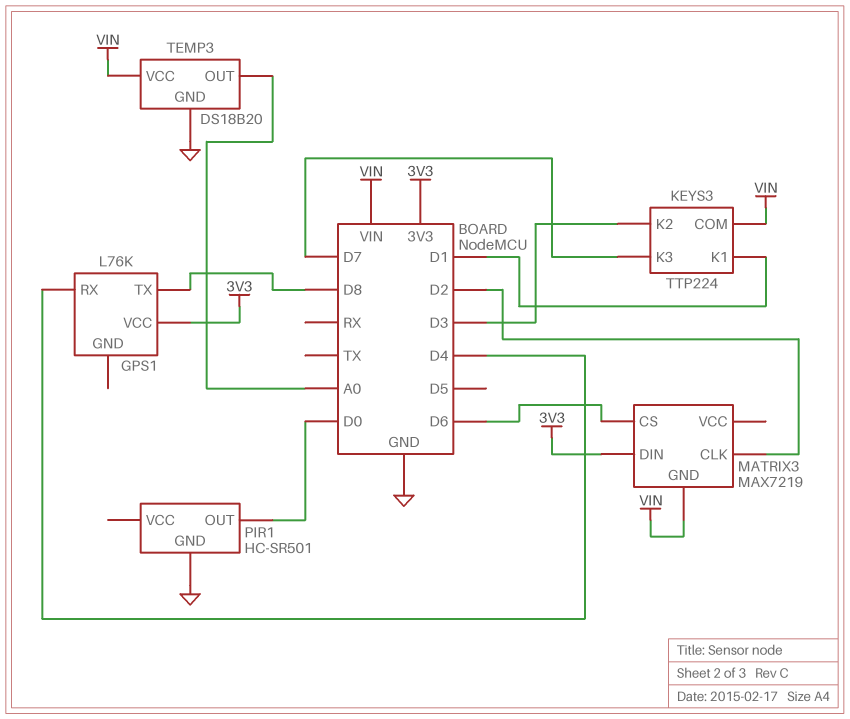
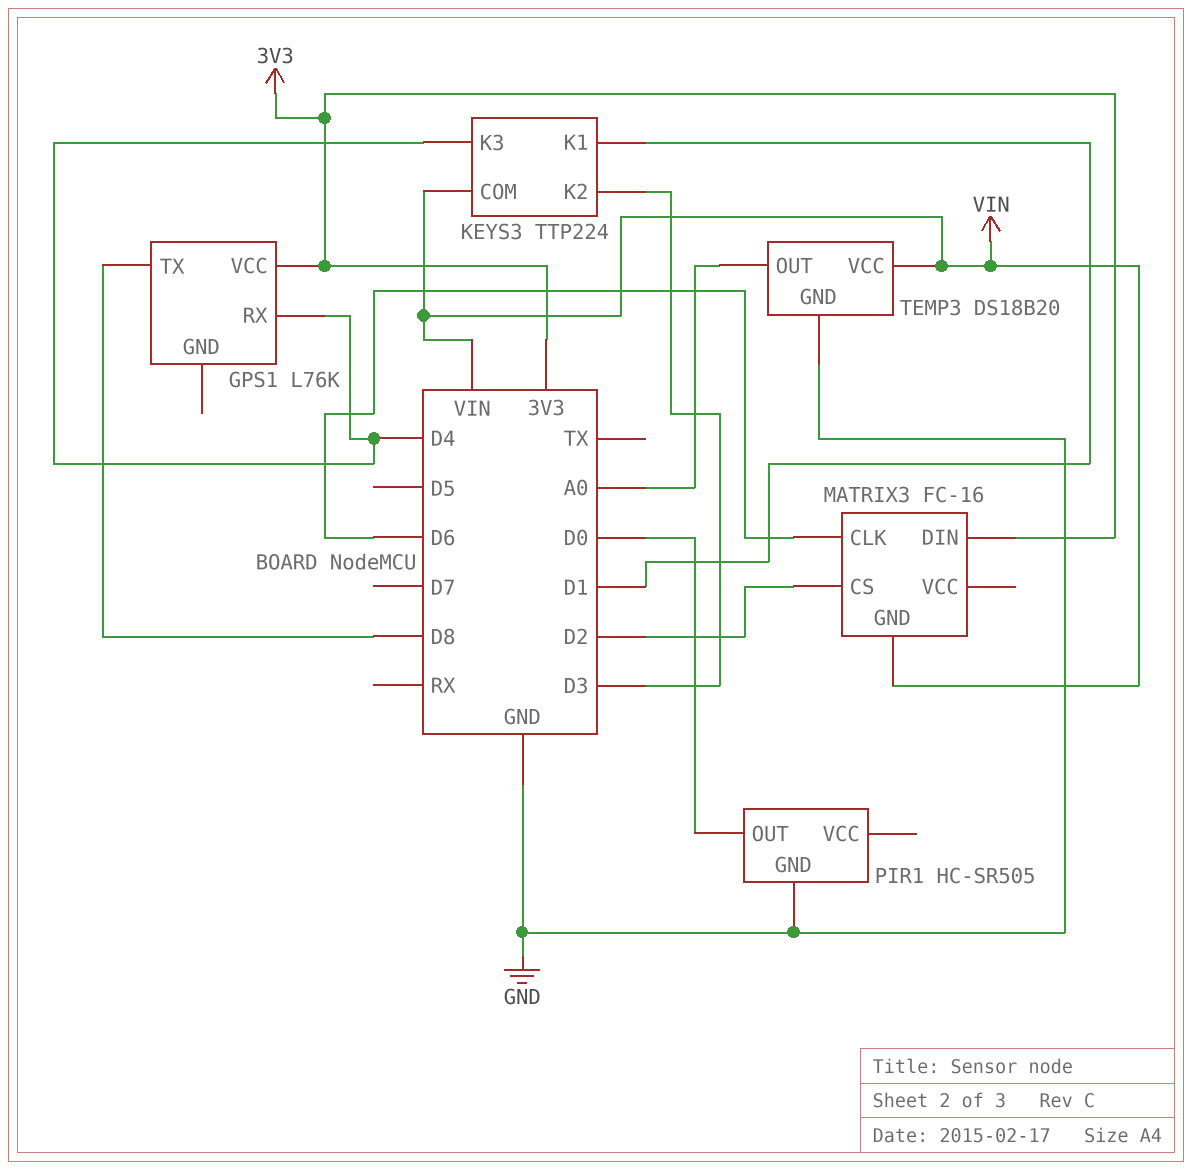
KEYS3 pin K3: D7 -> D4
MATRIX3: MAX7219 -> FC-16
MATRIX3 pin CLK: D2 -> D6
MATRIX3 pin CS: D6 -> D2
PIR1: HC-SR501 -> HC-SR505

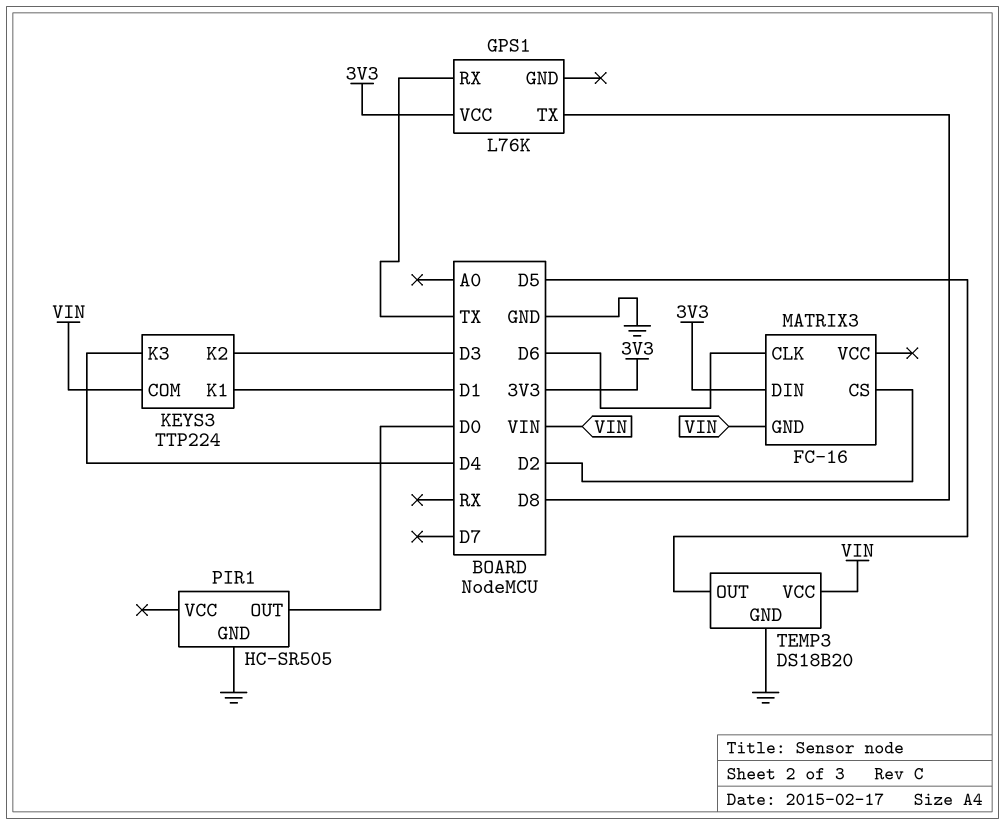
GPS1 pin RX: D4 -> TX
TEMP3 pin OUT: A0 -> D5

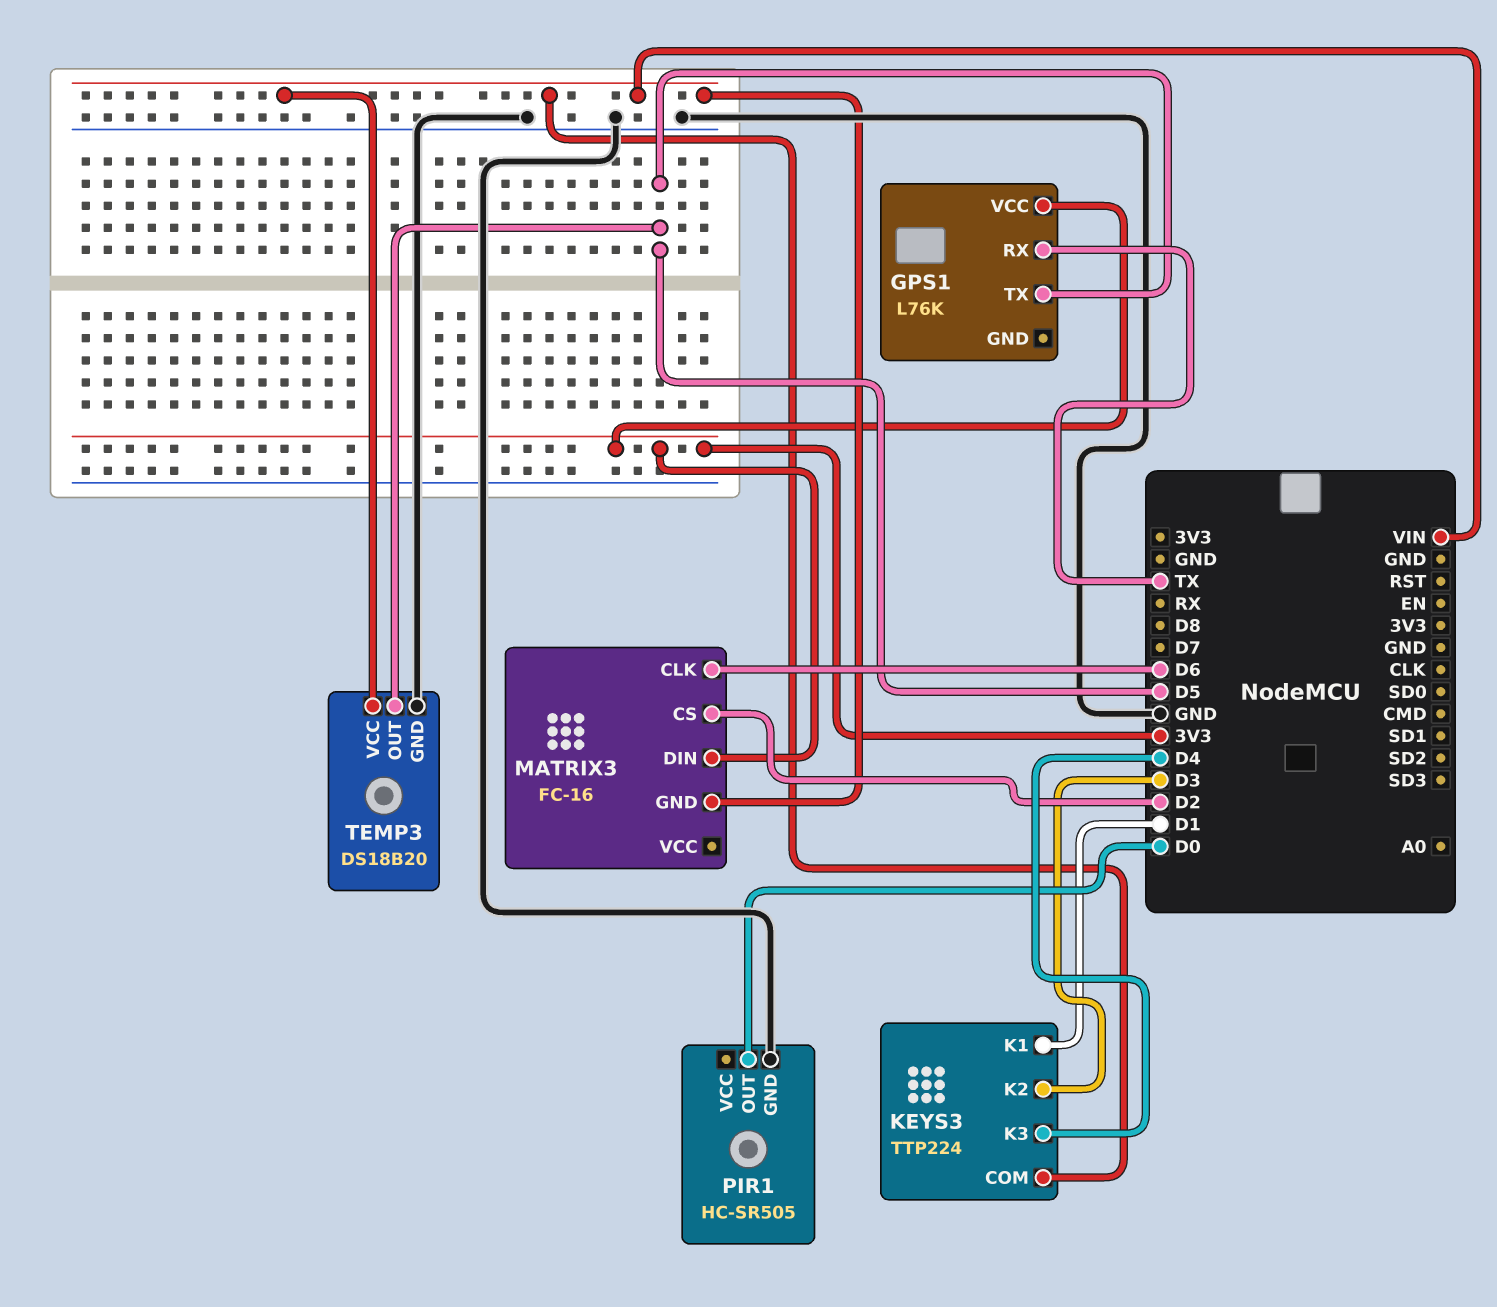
GPS1 pin TX: D8 -> D5

